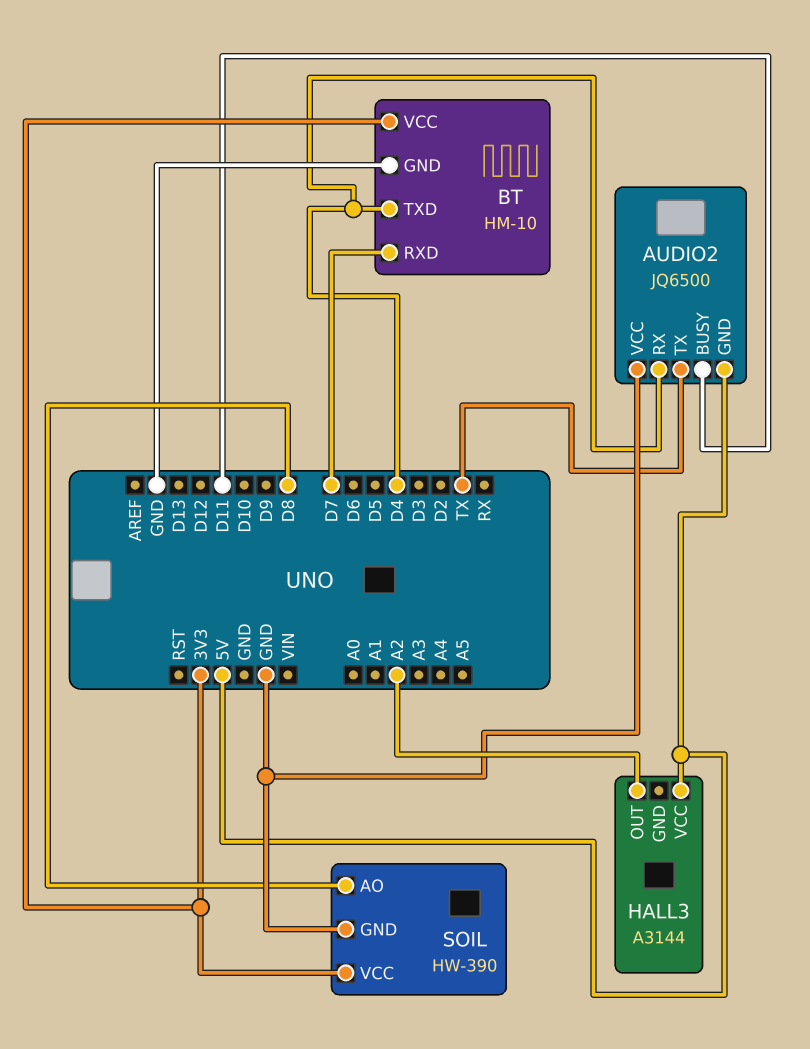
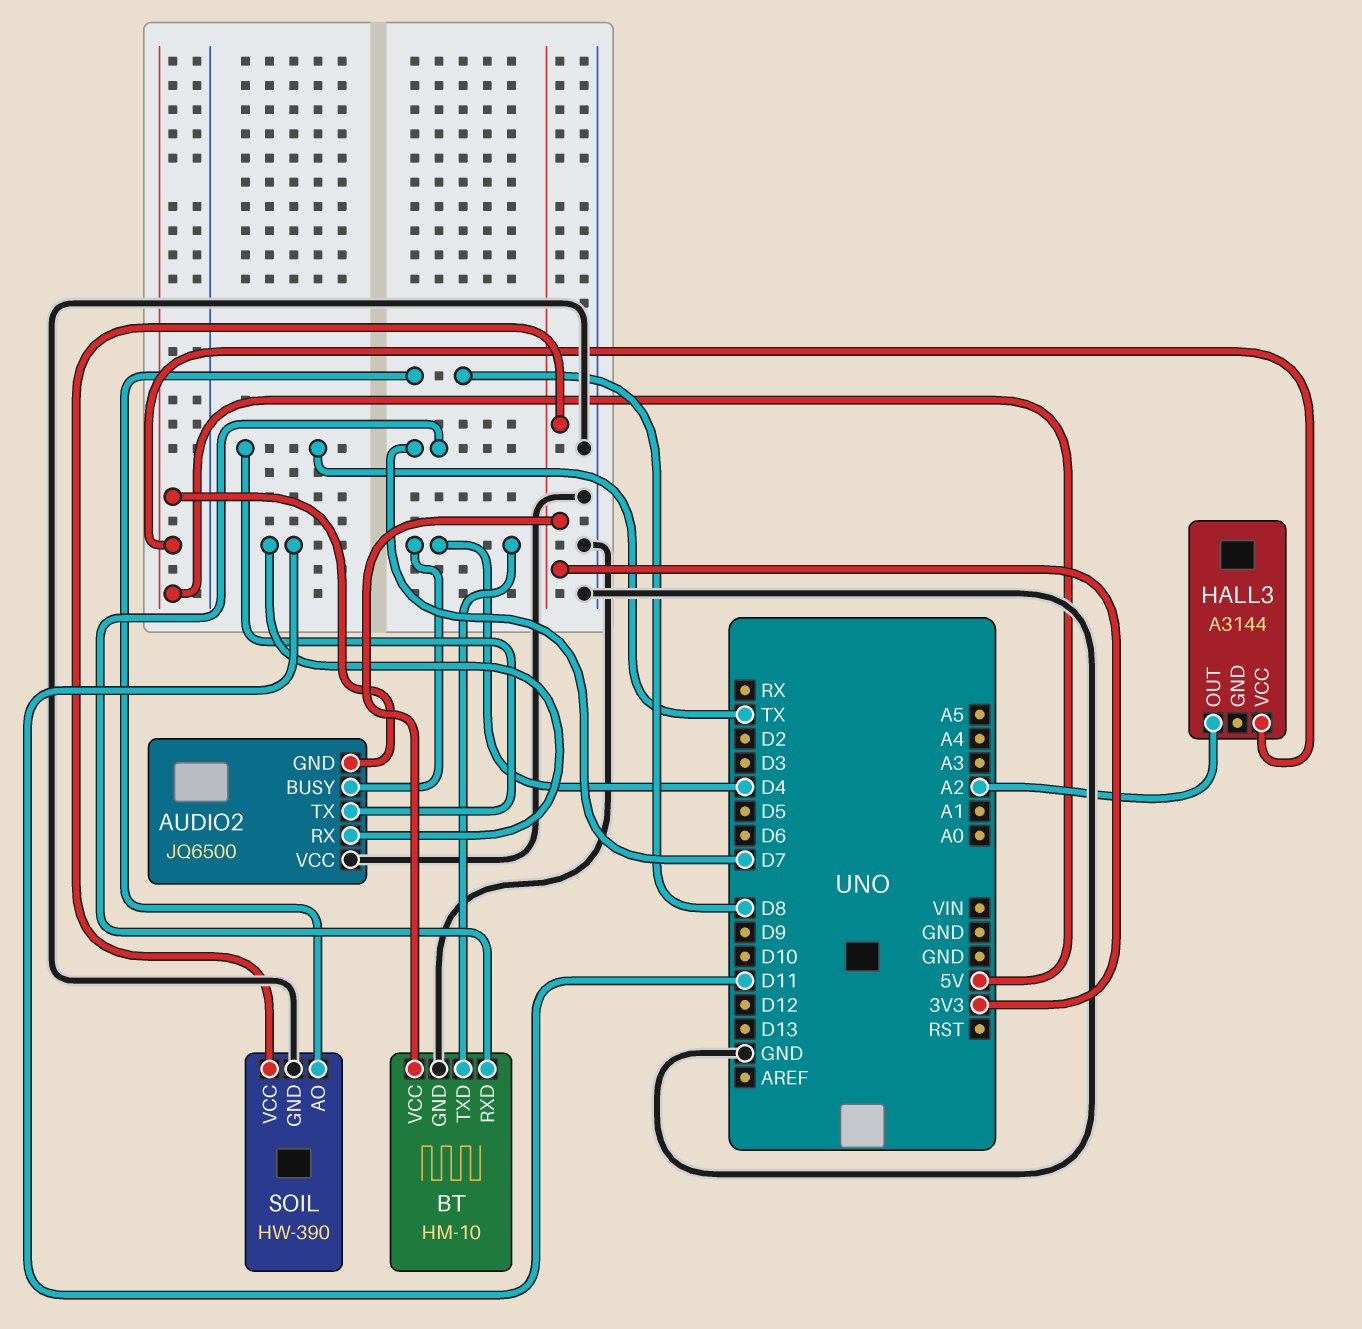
AUDIO2 pin BUSY: D11 -> D4
AUDIO2 pin RX: D4 -> D11

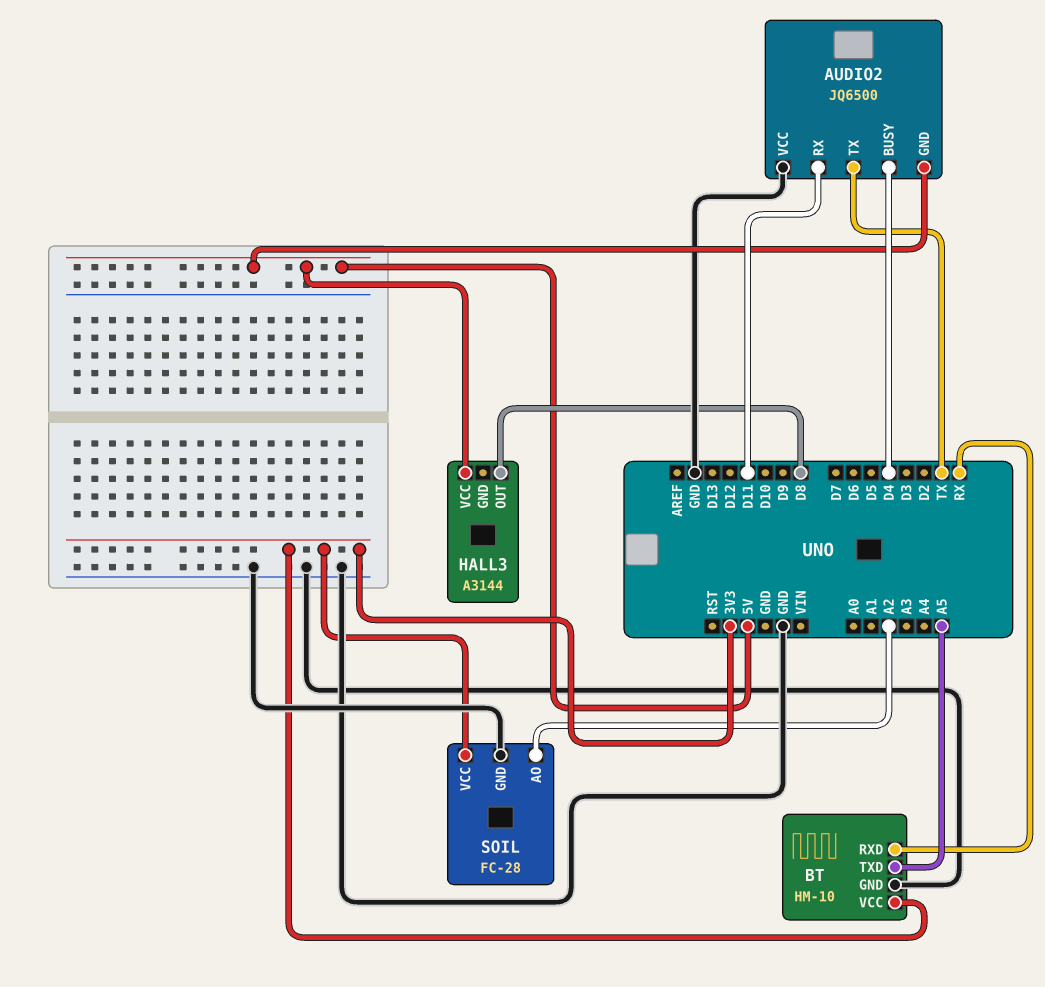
BT pin RXD: D7 -> RX
BT pin TXD: D4 -> A5
HALL3 pin OUT: A2 -> D8
SOIL: HW-390 -> FC-28
SOIL pin AO: D8 -> A2

